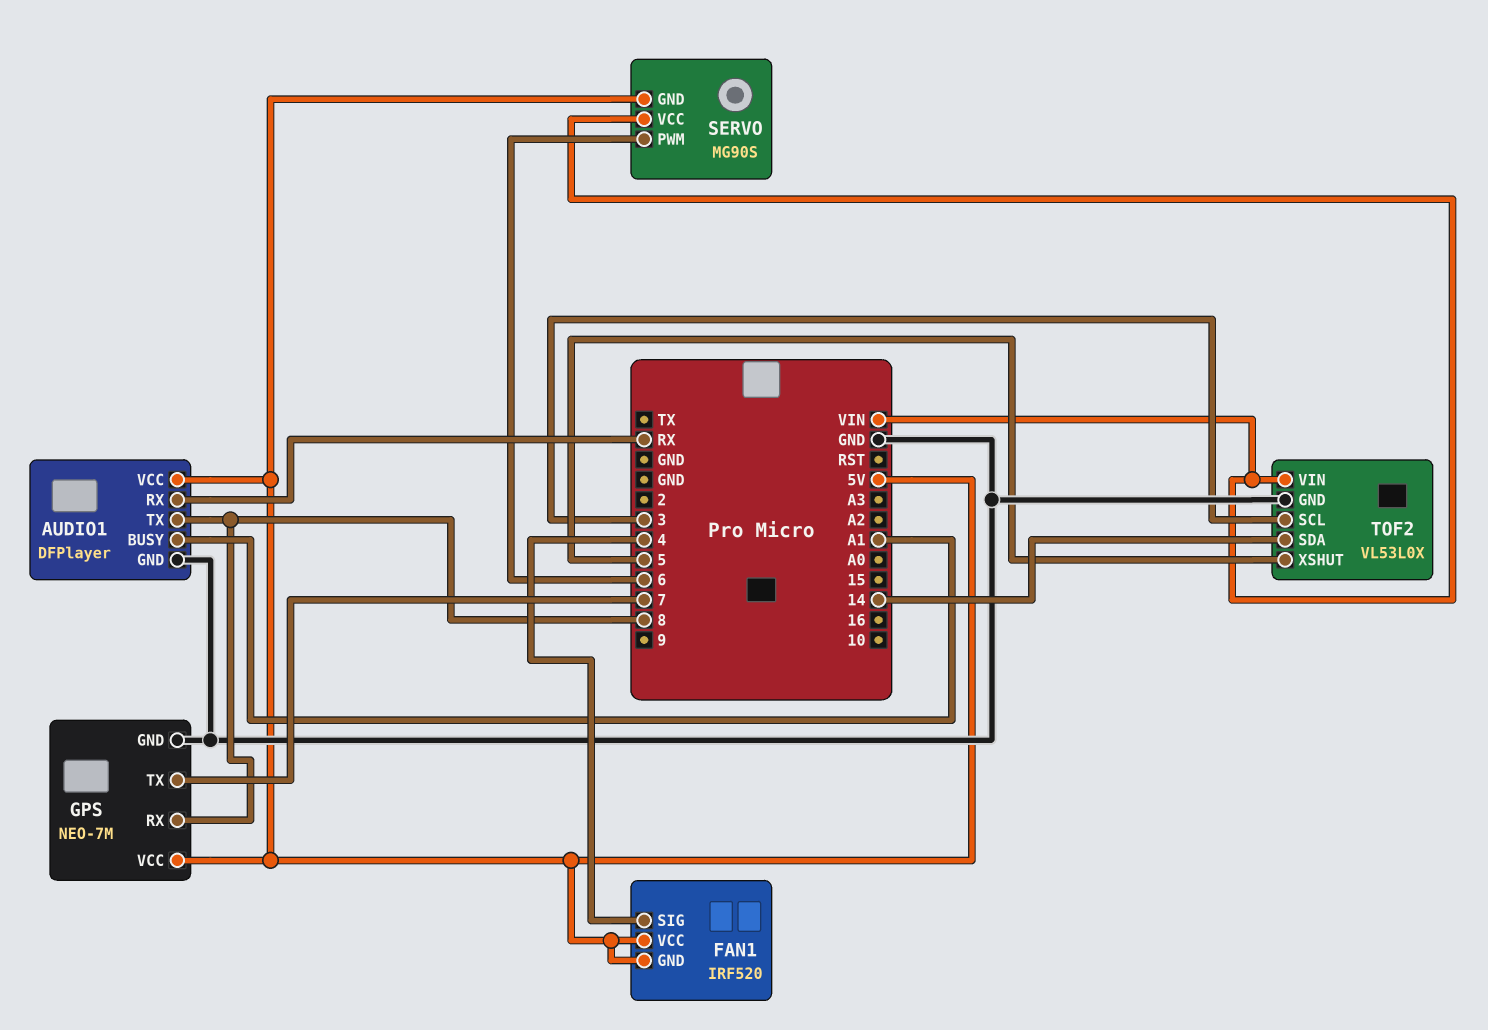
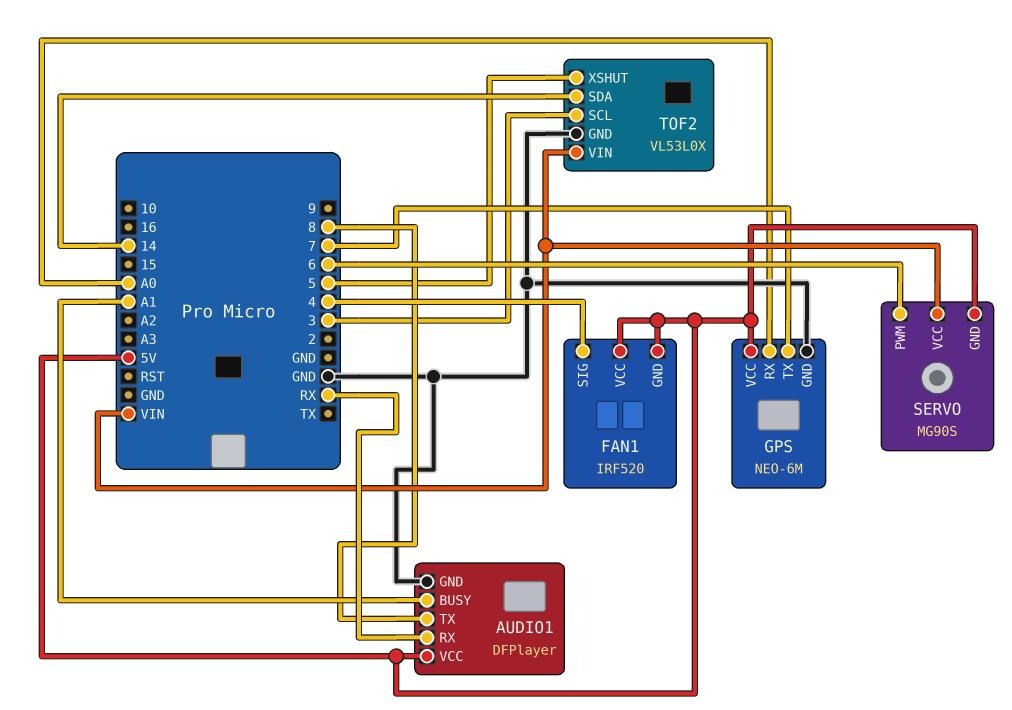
GPS: NEO-7M -> NEO-6M
GPS pin RX: 8 -> A0

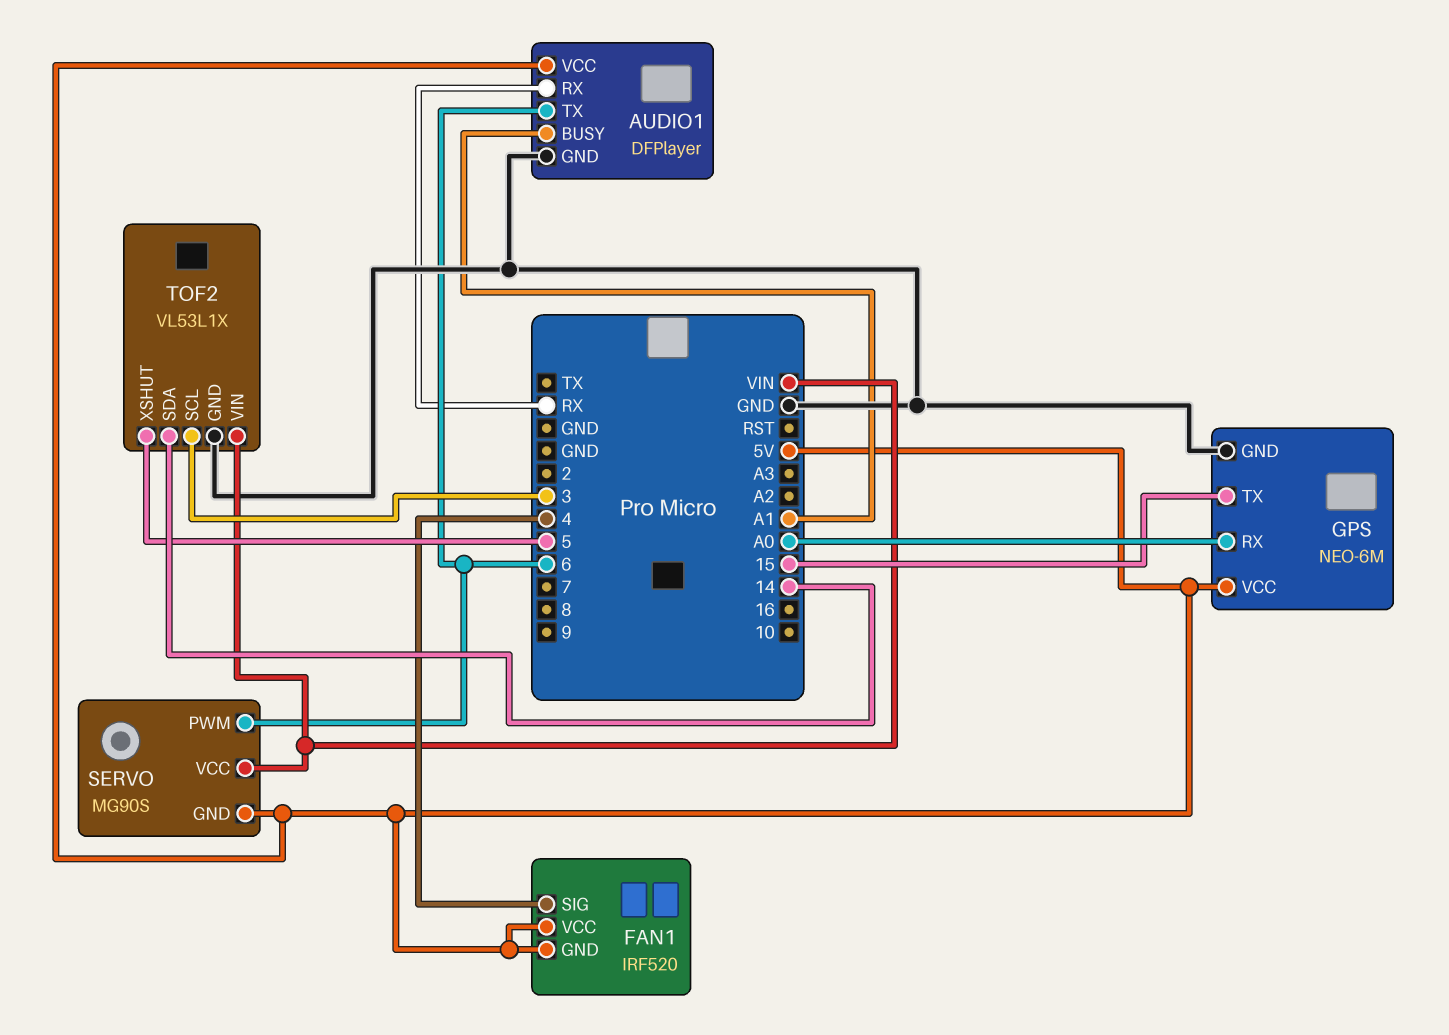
AUDIO1 pin TX: 8 -> 6
GPS pin TX: 7 -> 15
TOF2: VL53L0X -> VL53L1X

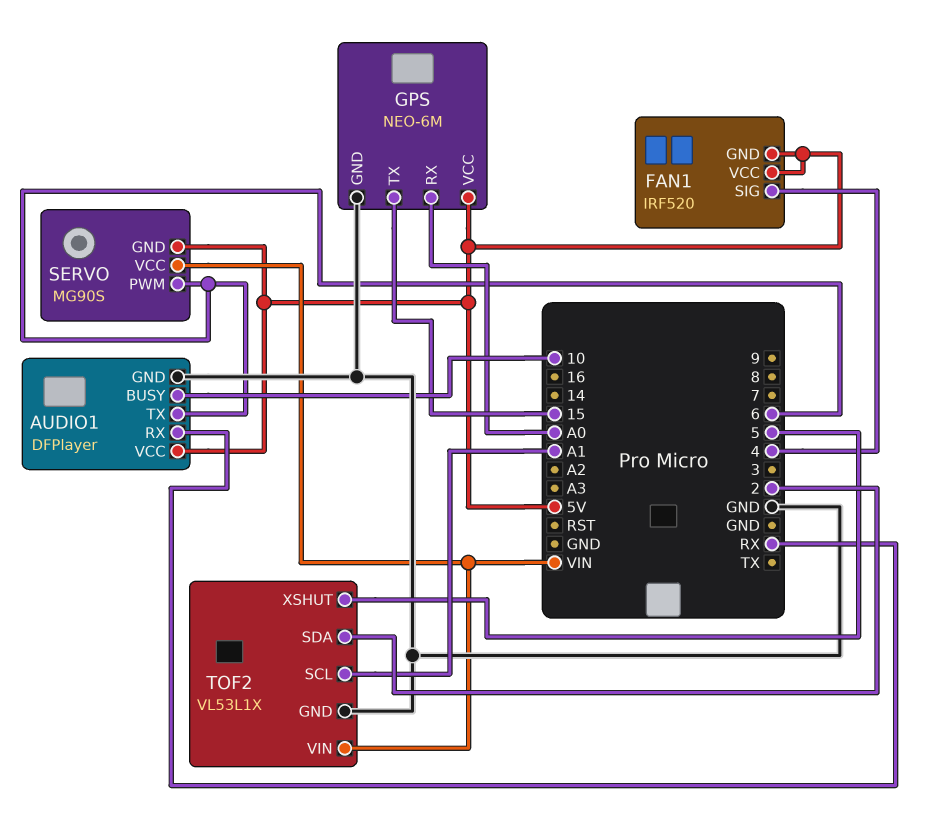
AUDIO1 pin BUSY: A1 -> 10
TOF2 pin SCL: 3 -> A1
TOF2 pin SDA: 14 -> 2

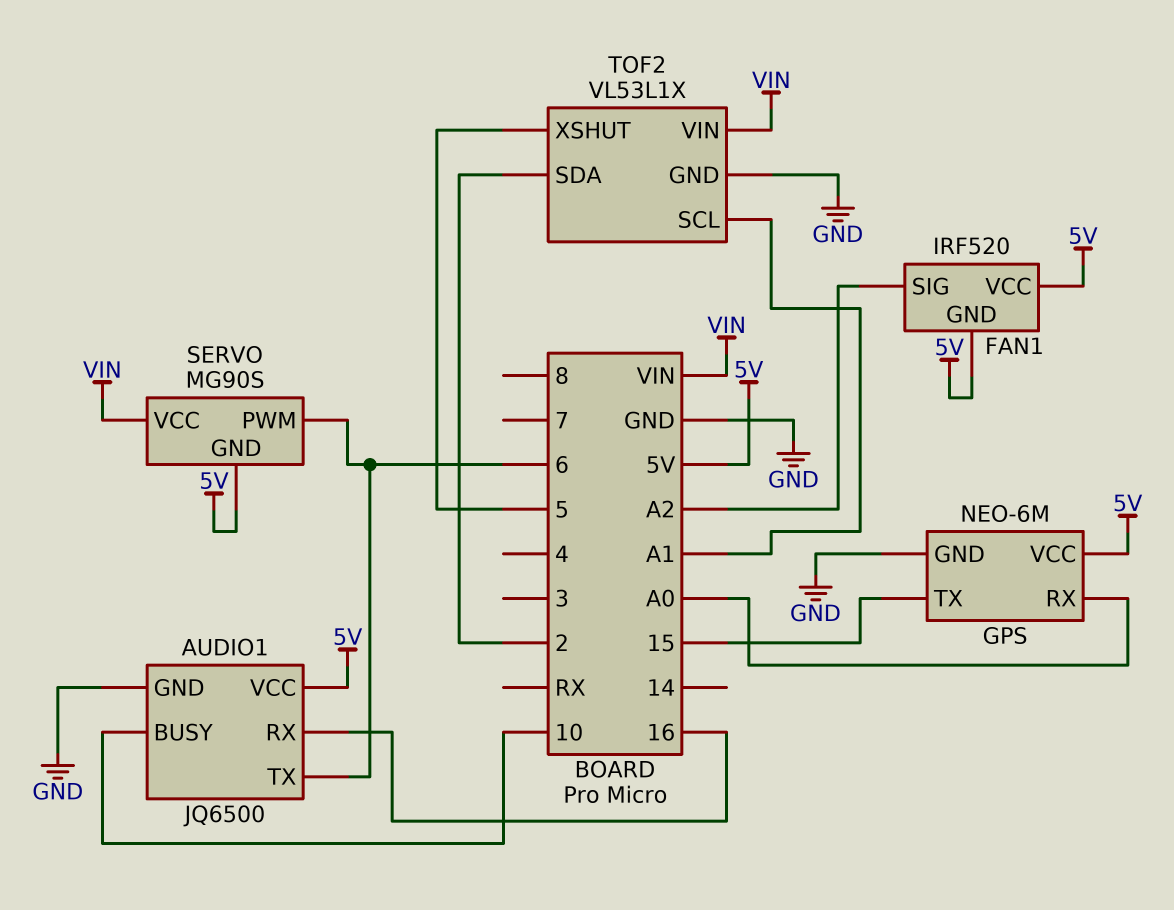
AUDIO1: DFPlayer -> JQ6500
AUDIO1 pin RX: RX -> 16
FAN1 pin SIG: 4 -> A2

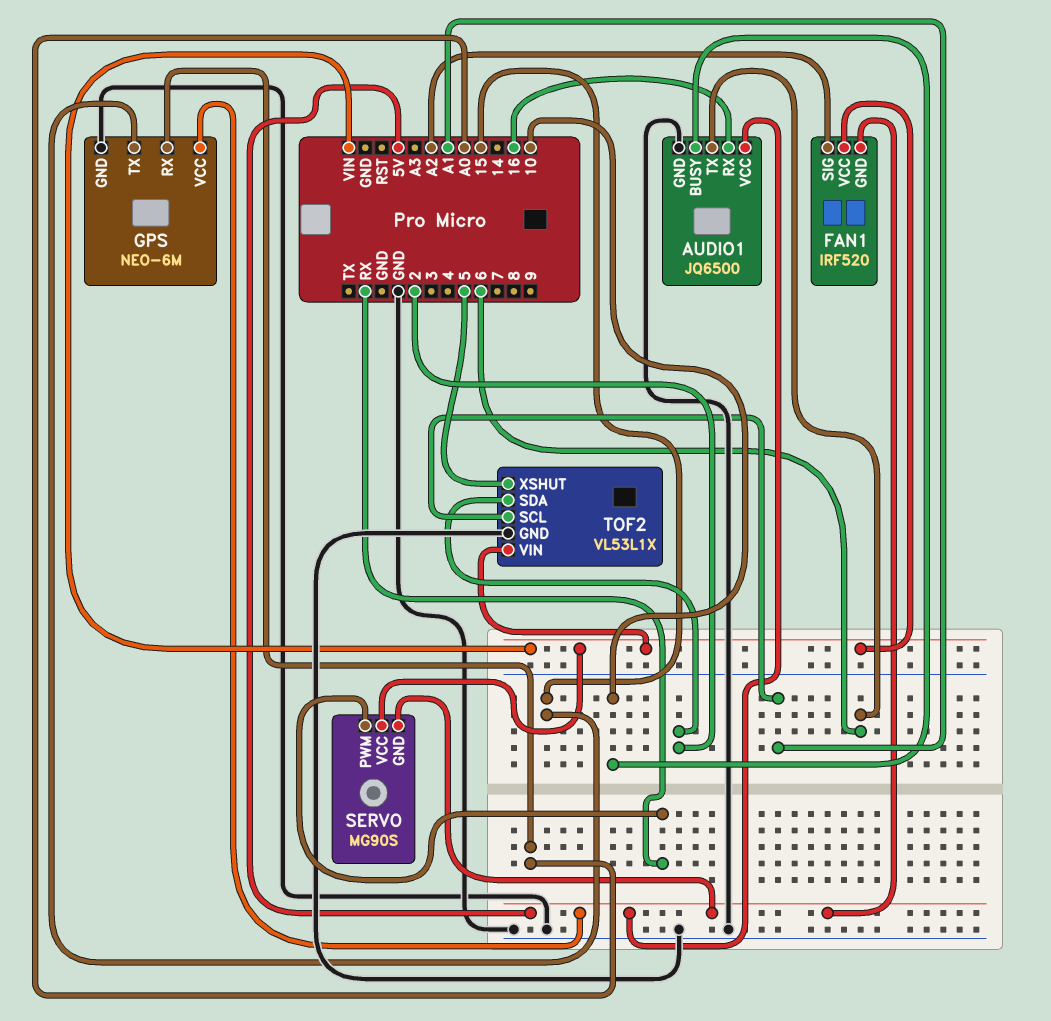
FAN1 pin VCC: 5V -> VIN
SERVO pin PWM: 6 -> RX

